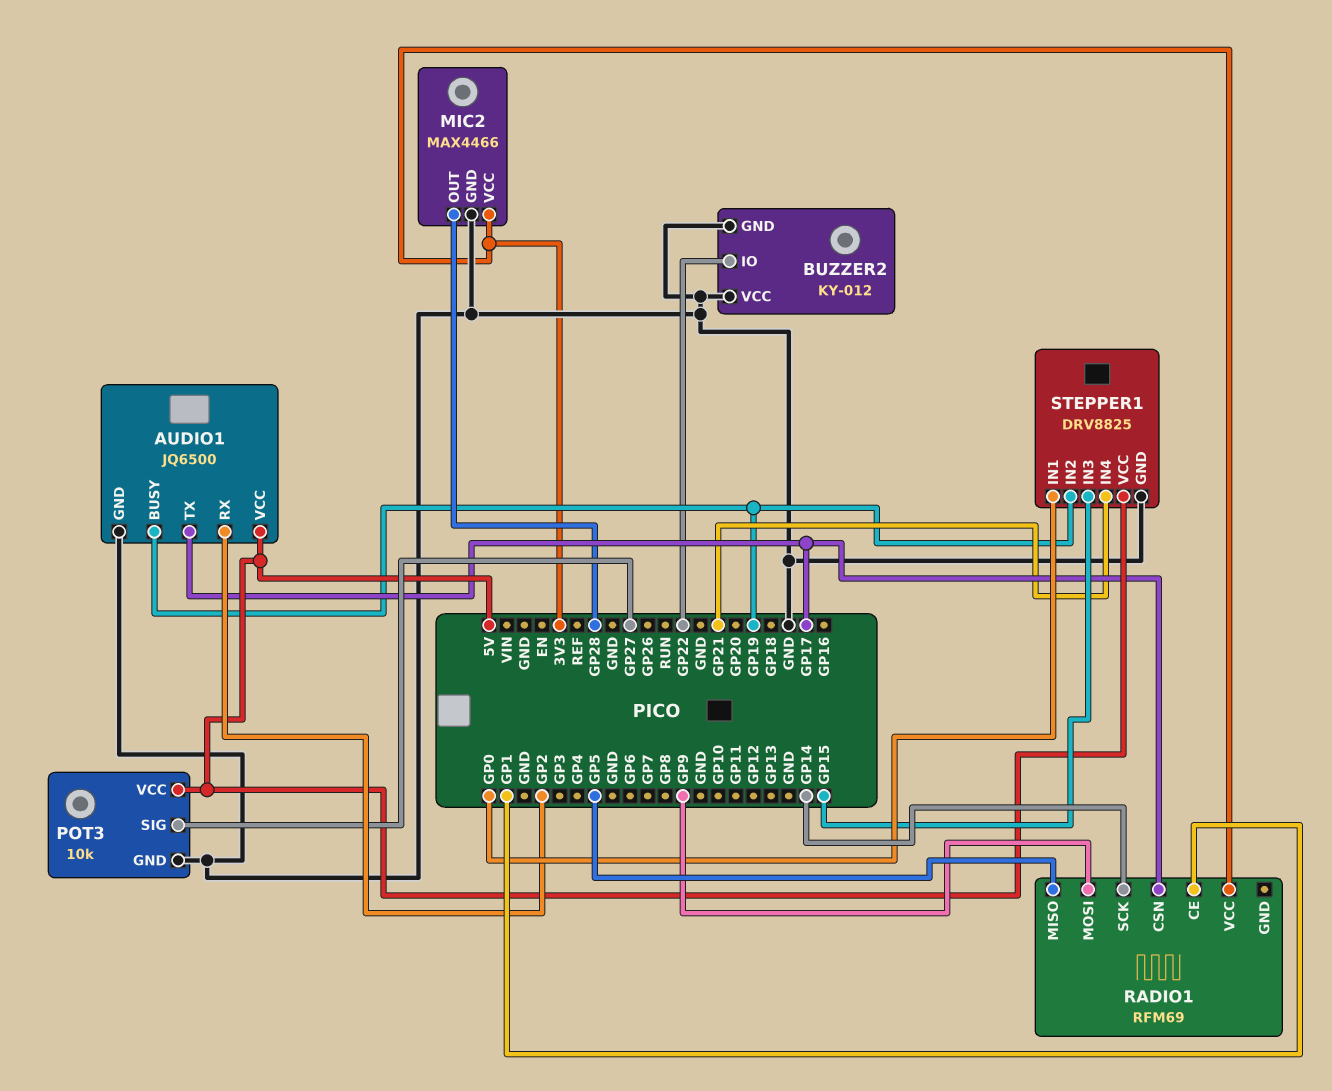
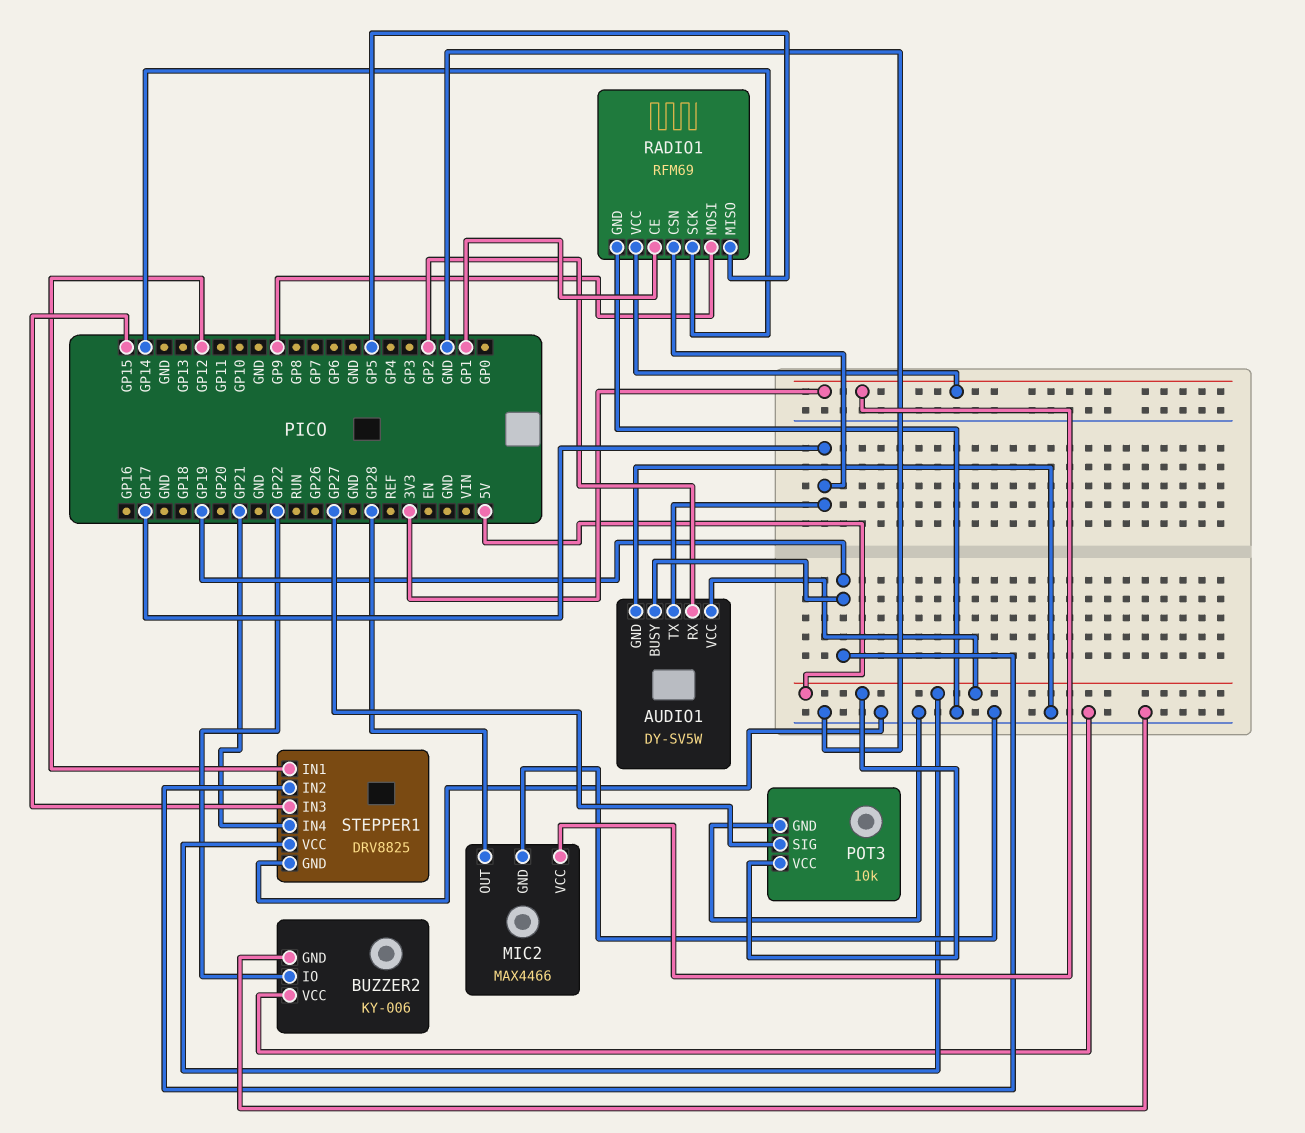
AUDIO1: JQ6500 -> DY-SV5W
BUZZER2: KY-012 -> KY-006
RADIO1 pin GND: none -> GND
STEPPER1 pin IN1: GP0 -> GP12

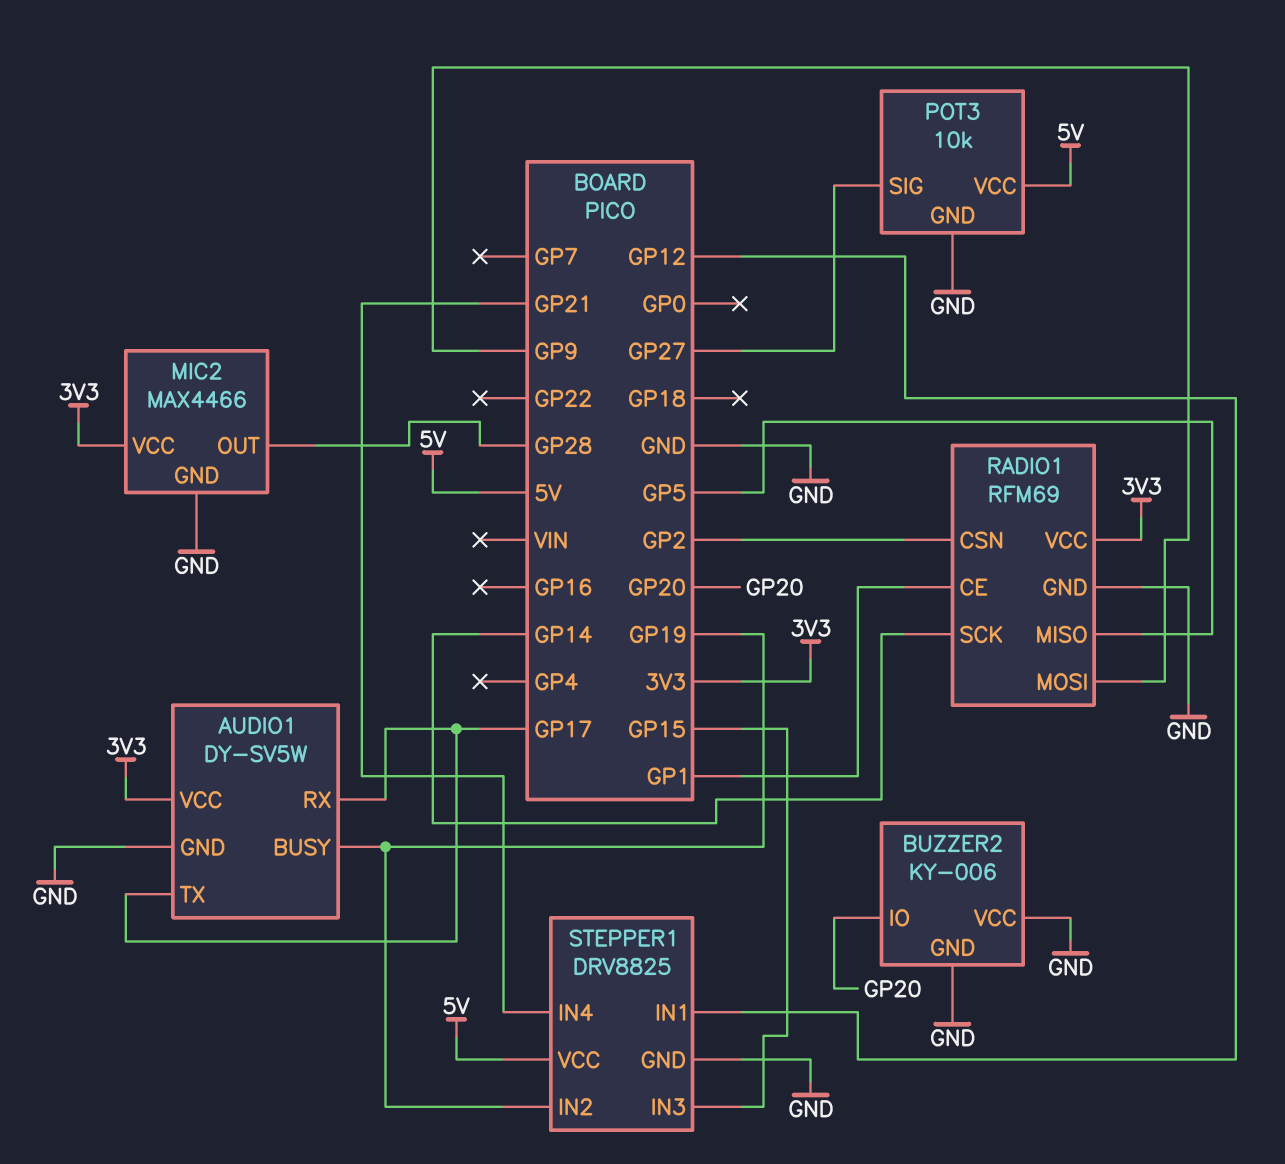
AUDIO1 pin RX: GP2 -> GP17
AUDIO1 pin VCC: 5V -> 3V3
BUZZER2 pin IO: GP22 -> GP20
RADIO1 pin CSN: GP17 -> GP2

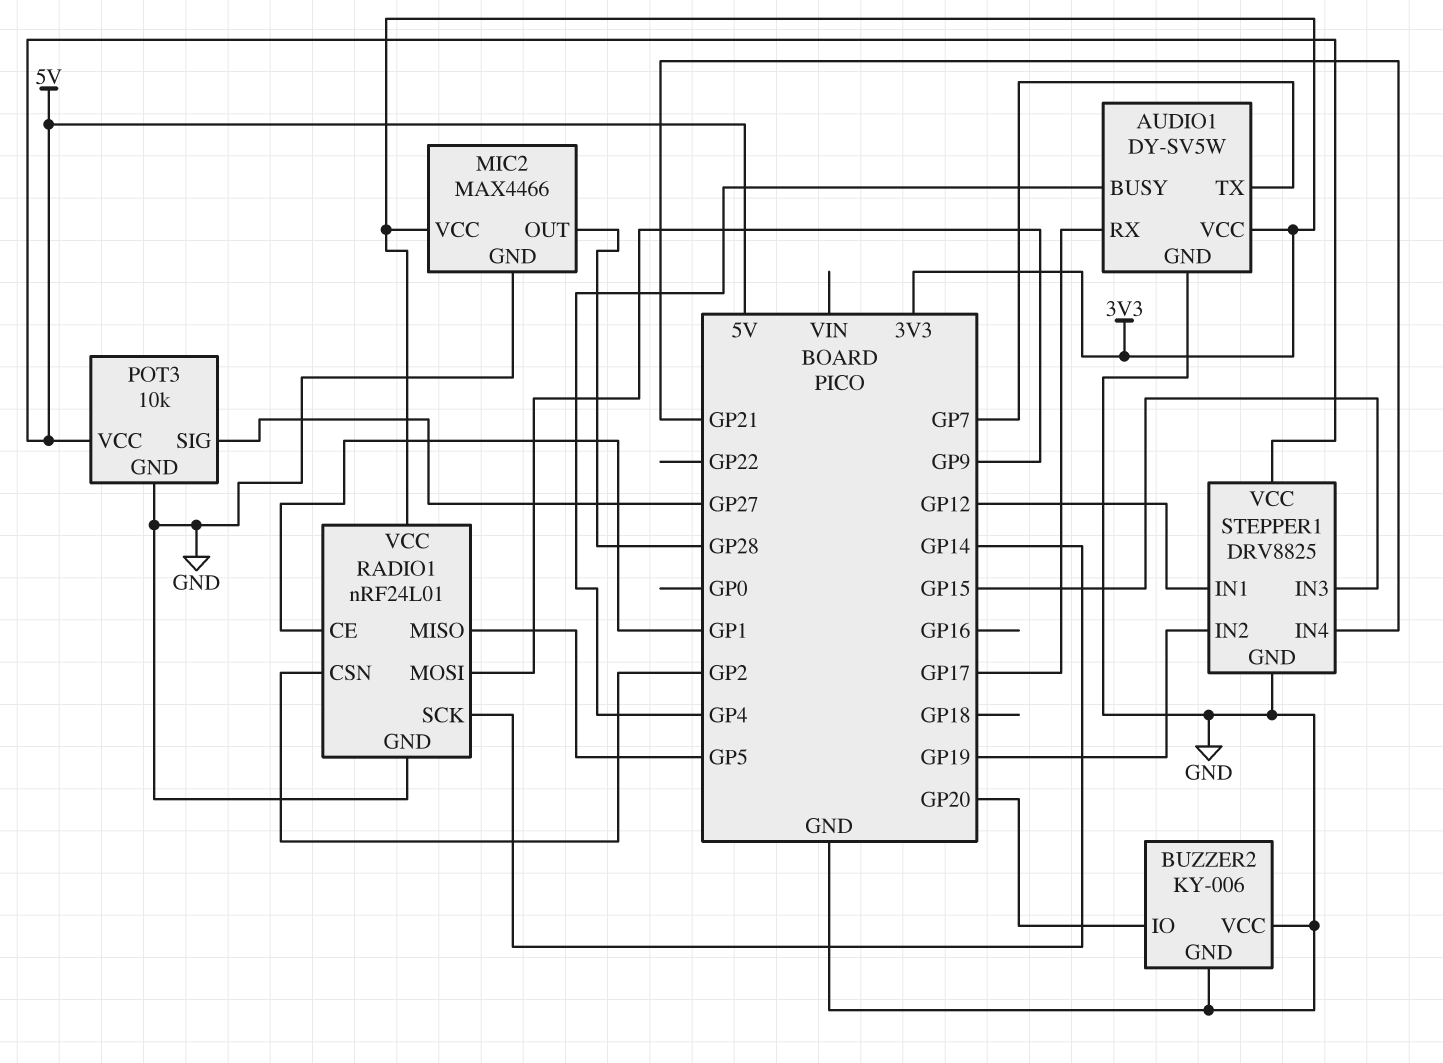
AUDIO1 pin BUSY: GP19 -> GP4
AUDIO1 pin TX: GP17 -> GP7
RADIO1: RFM69 -> nRF24L01

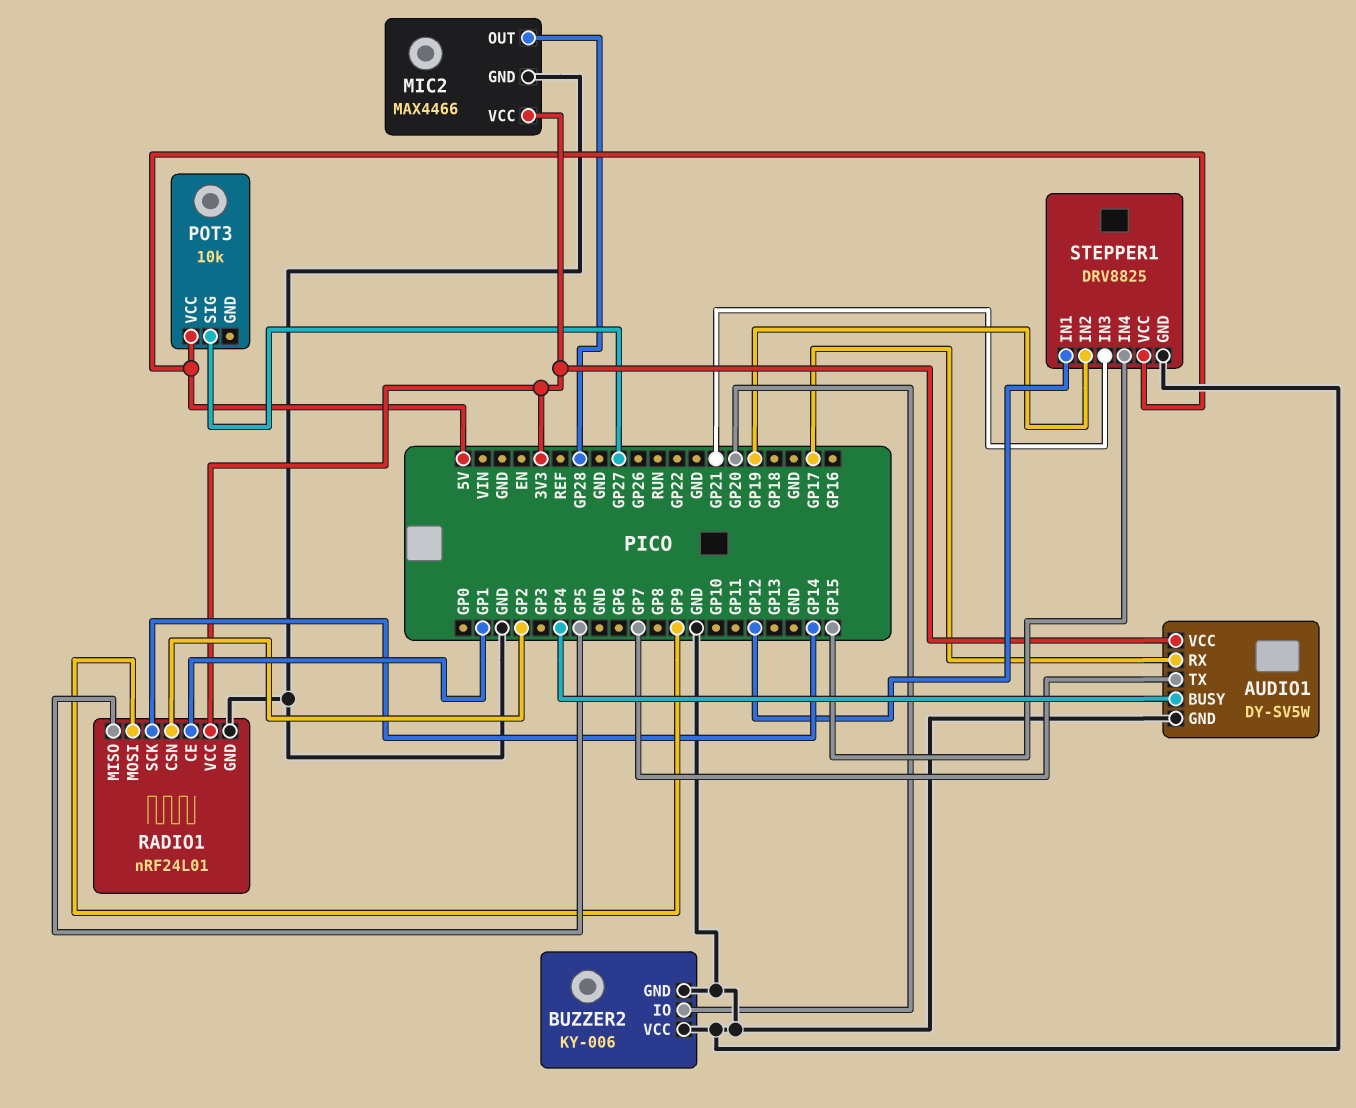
POT3 pin GND: GND -> none
STEPPER1 pin IN3: GP15 -> GP21
STEPPER1 pin IN4: GP21 -> GP15

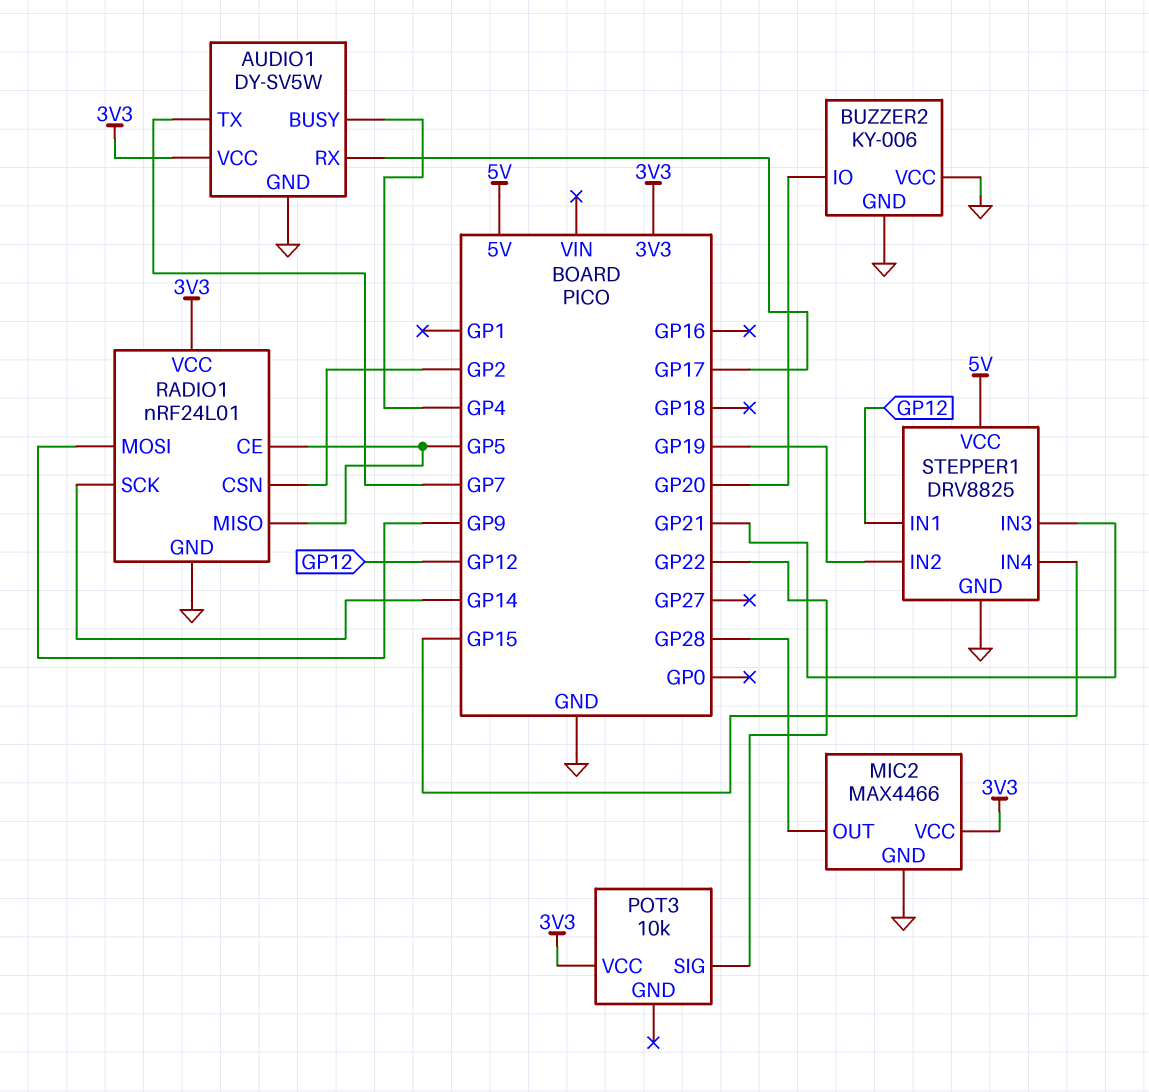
POT3 pin SIG: GP27 -> GP22
POT3 pin VCC: 5V -> 3V3
RADIO1 pin CE: GP1 -> GP5

